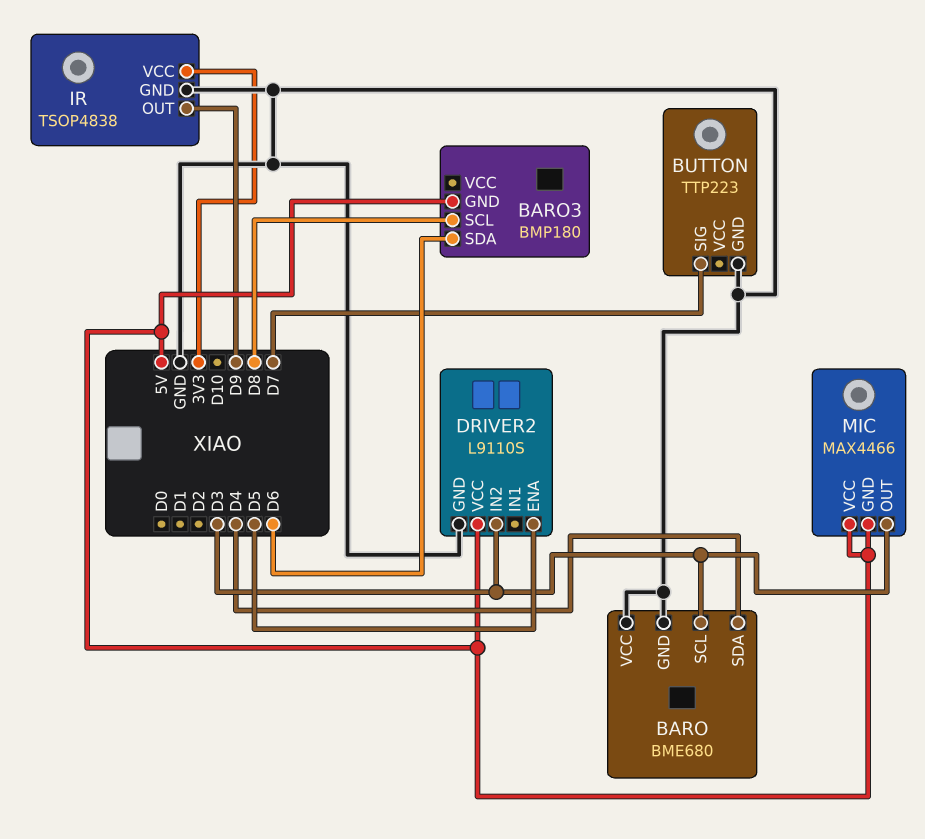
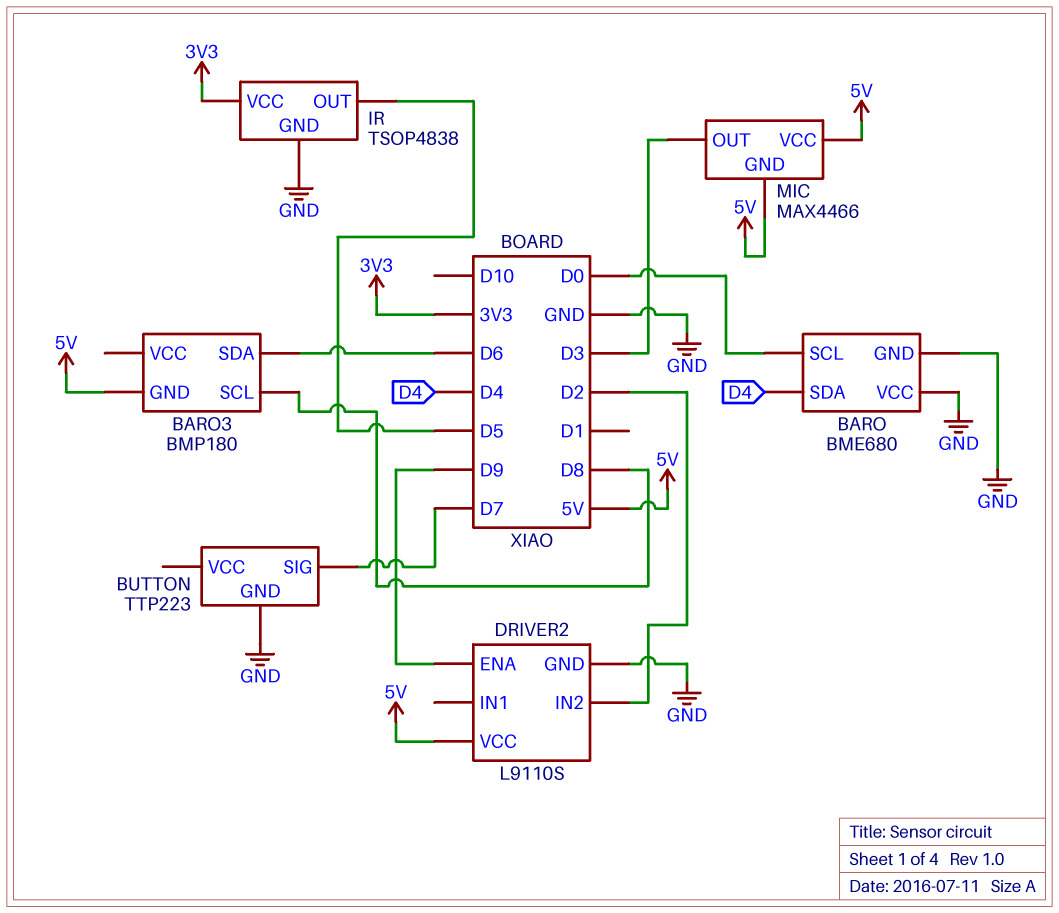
BARO pin SCL: D3 -> D0
DRIVER2 pin ENA: D5 -> D9
DRIVER2 pin IN2: D3 -> D2
IR pin OUT: D9 -> D5

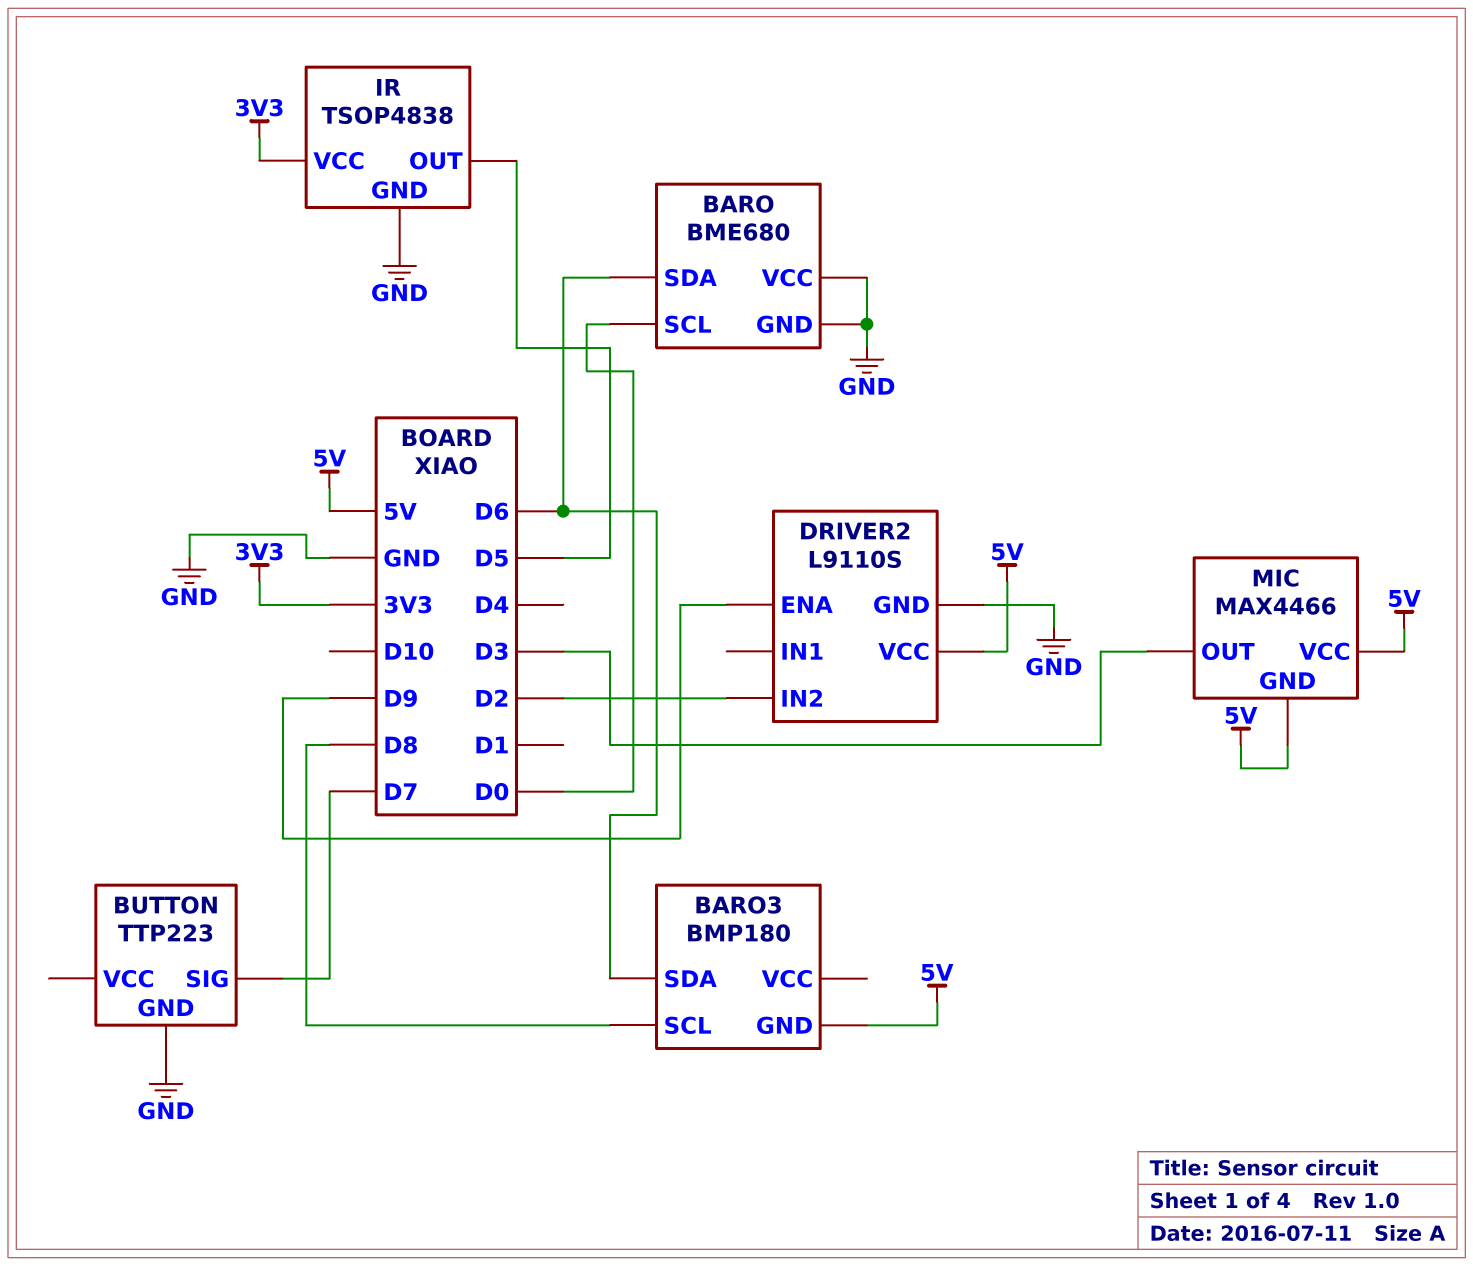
BARO pin SDA: D4 -> D6

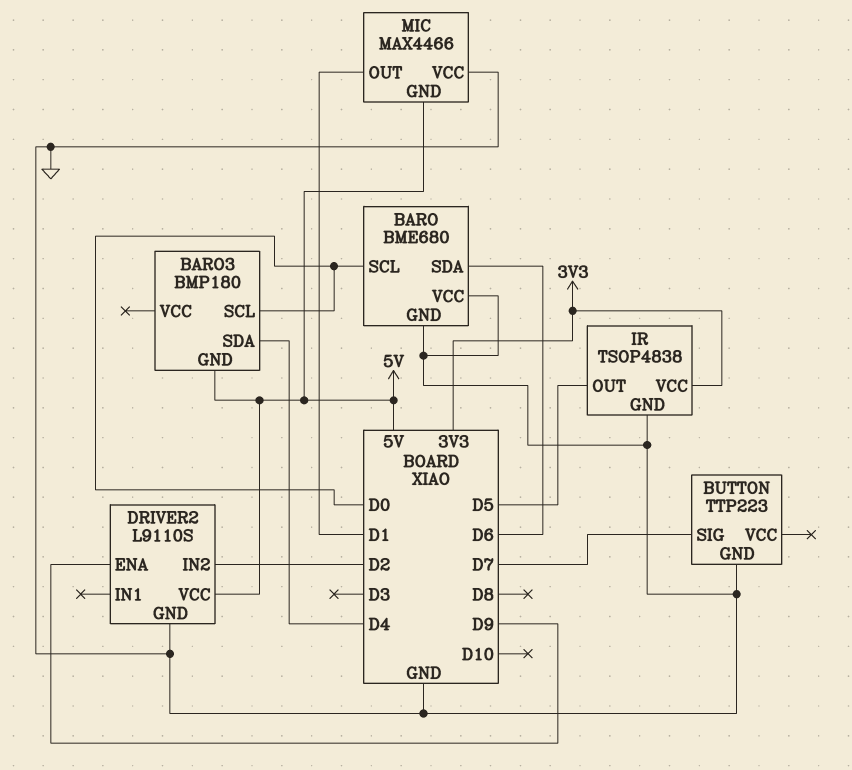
BARO3 pin SCL: D8 -> D0
BARO3 pin SDA: D6 -> D4
MIC pin OUT: D3 -> D1
MIC pin VCC: 5V -> GND

